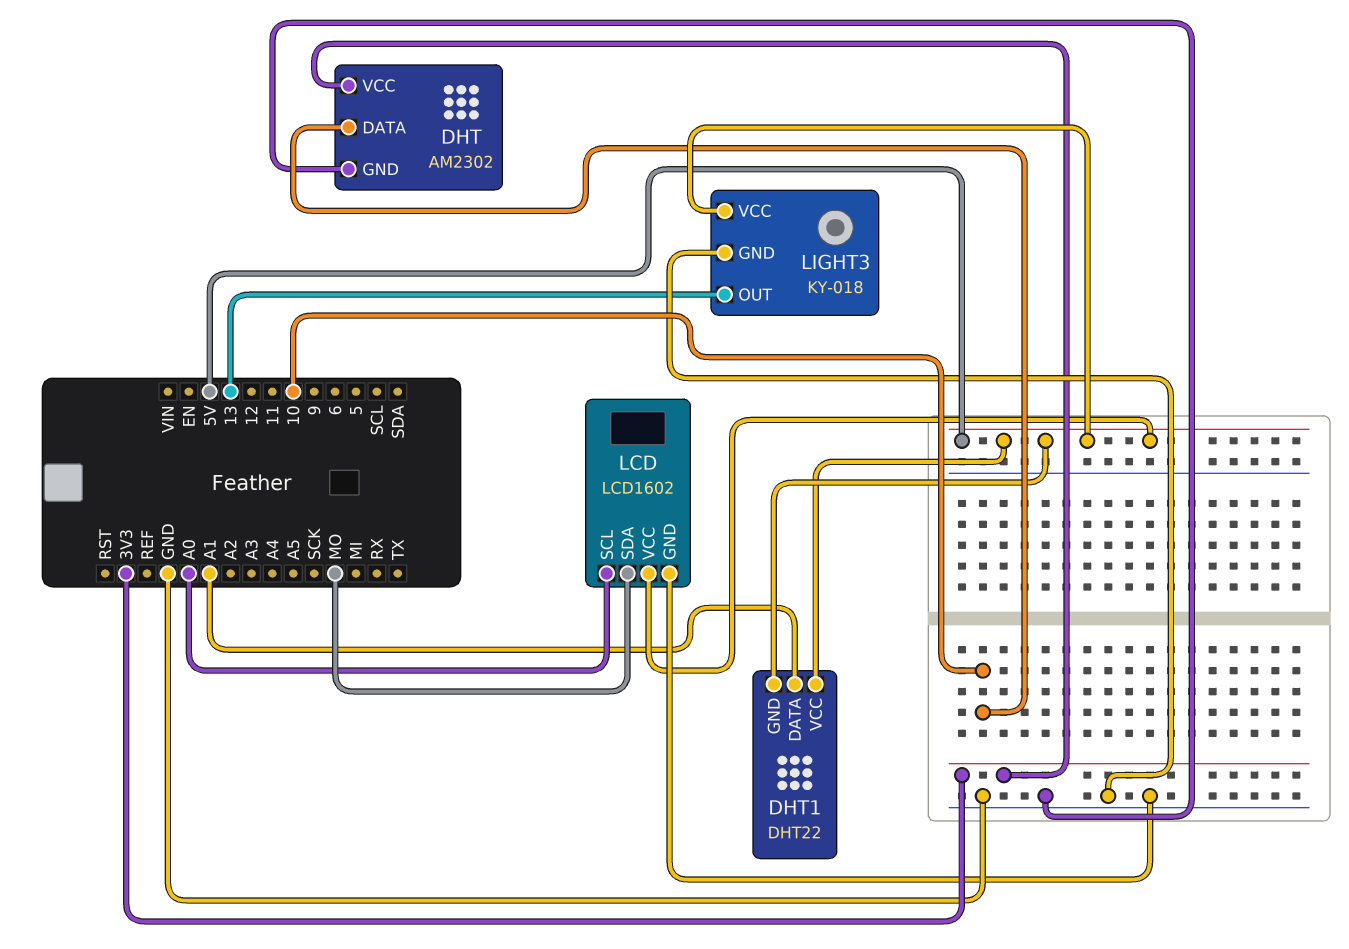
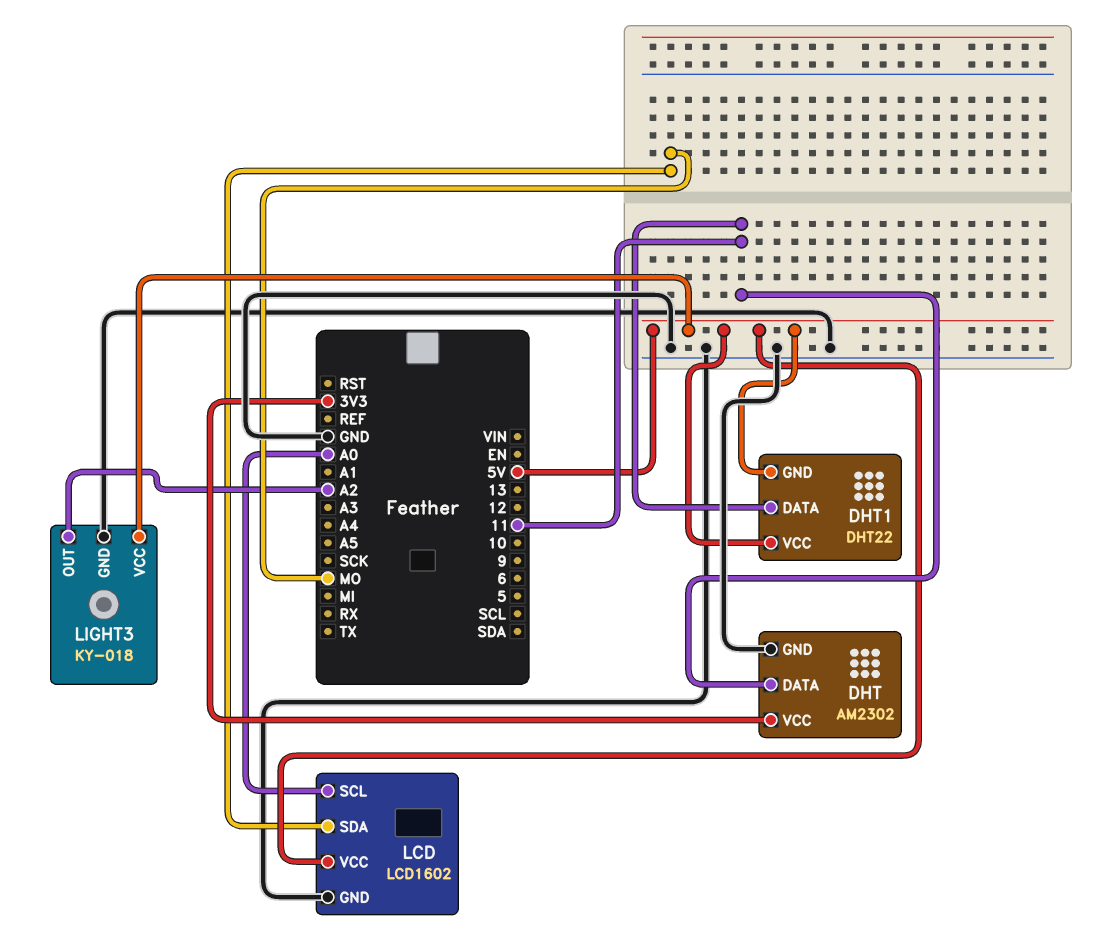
DHT pin DATA: 10 -> 11
DHT1 pin DATA: A1 -> 11
LIGHT3 pin OUT: 13 -> A2

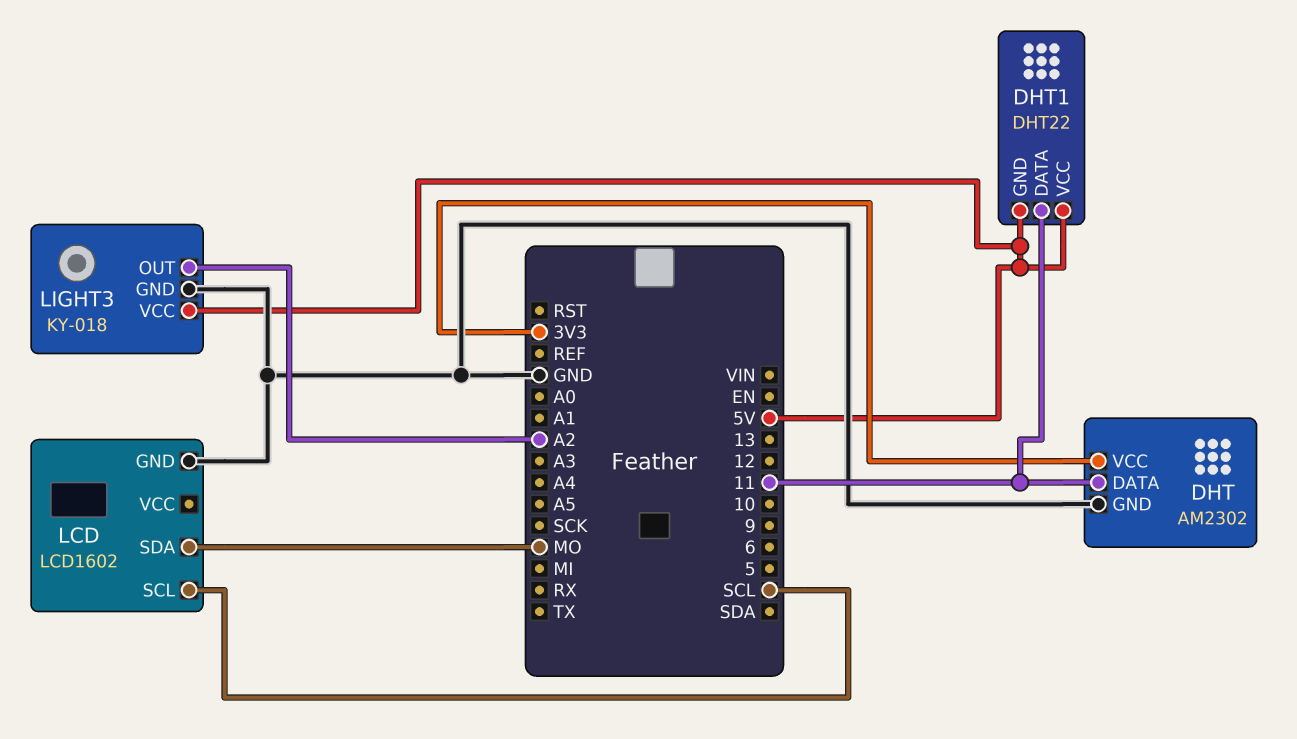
LCD pin SCL: A0 -> SCL
LCD pin VCC: 5V -> none

